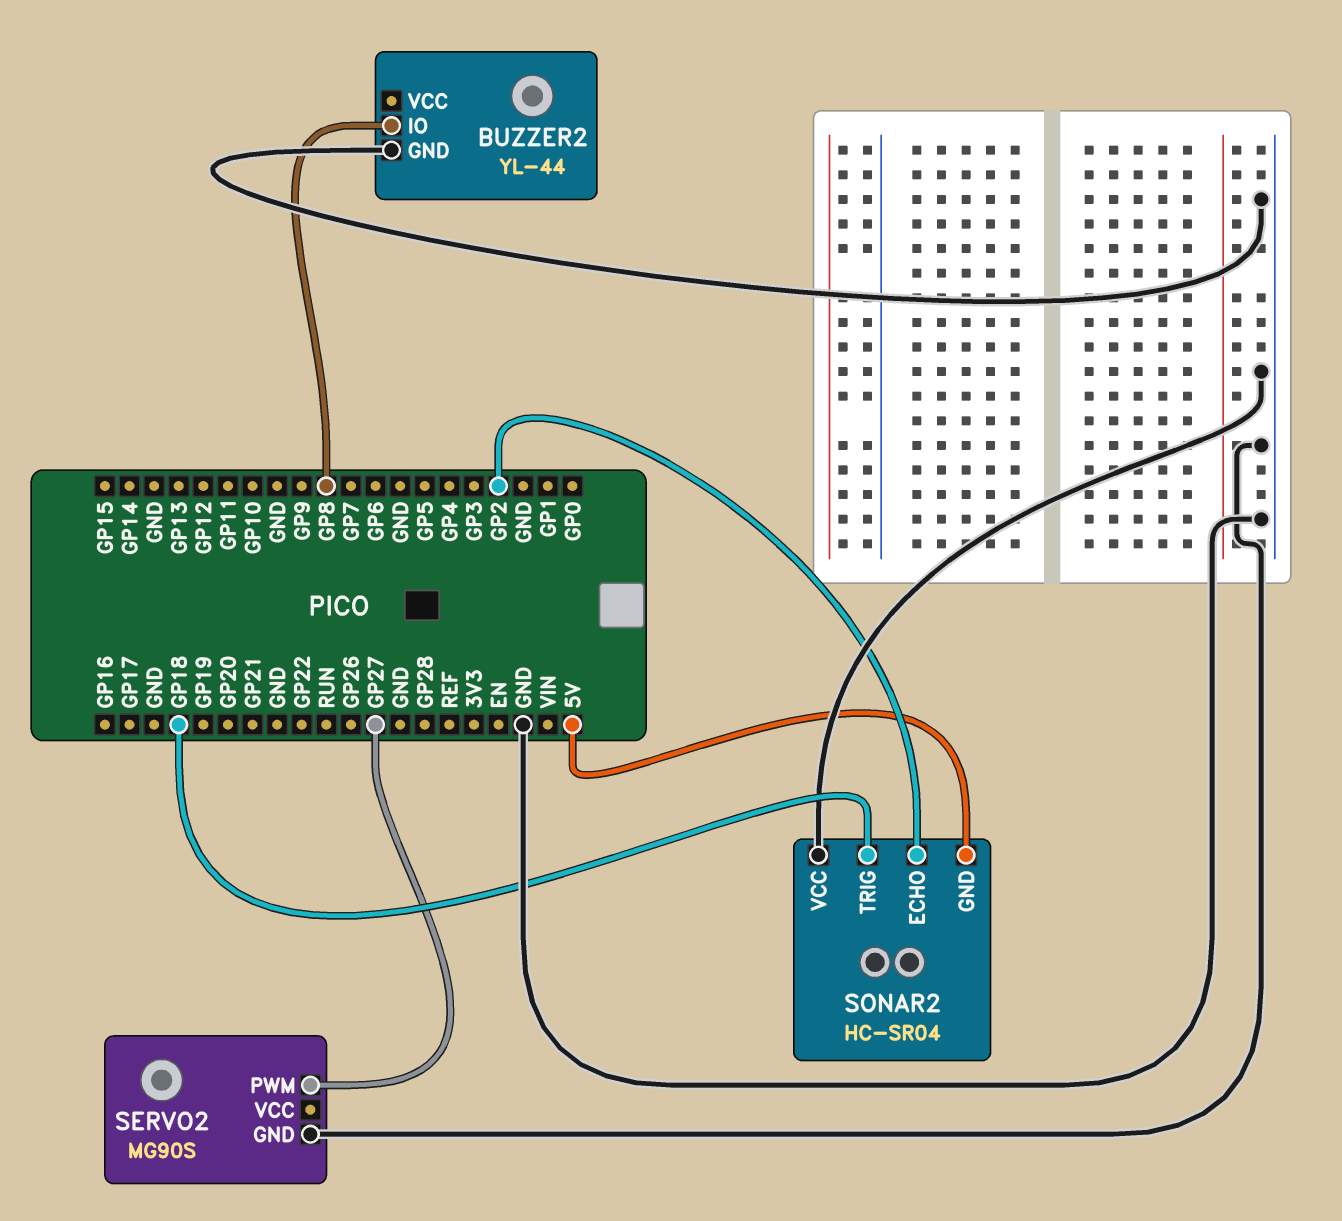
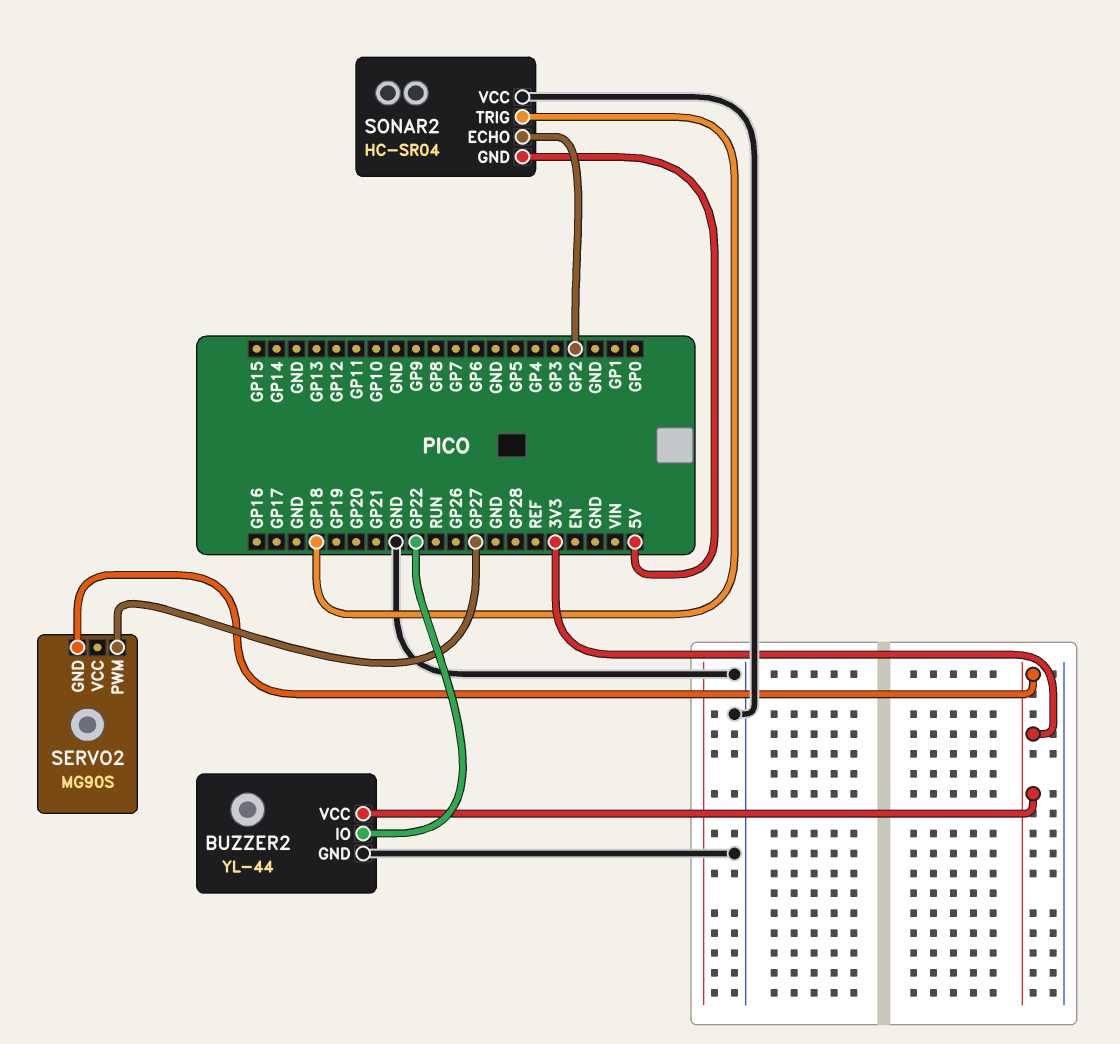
BUZZER2 pin IO: GP8 -> GP22
BUZZER2 pin VCC: none -> 3V3
SERVO2 pin GND: GND -> 3V3

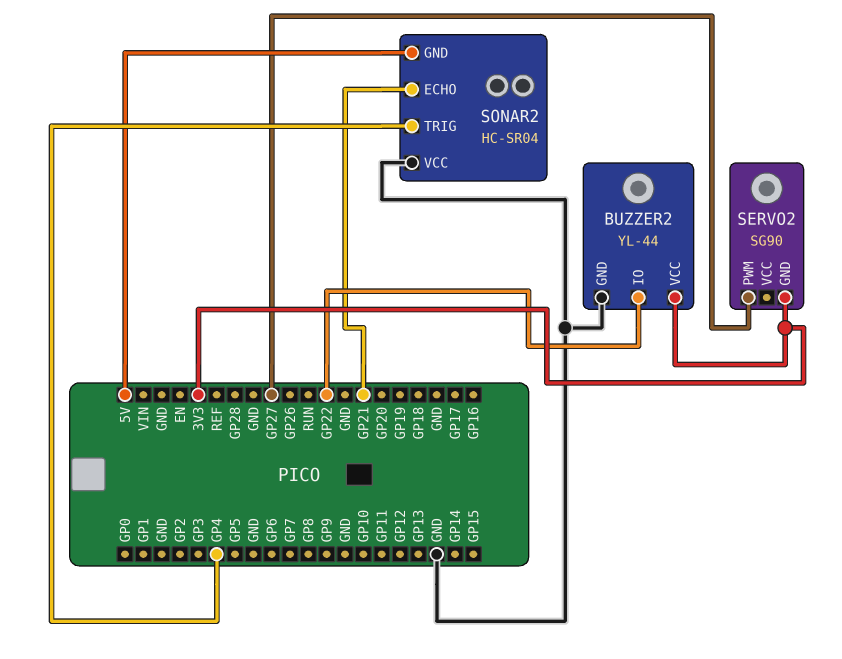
SERVO2: MG90S -> SG90
SONAR2 pin ECHO: GP2 -> GP21
SONAR2 pin TRIG: GP18 -> GP4

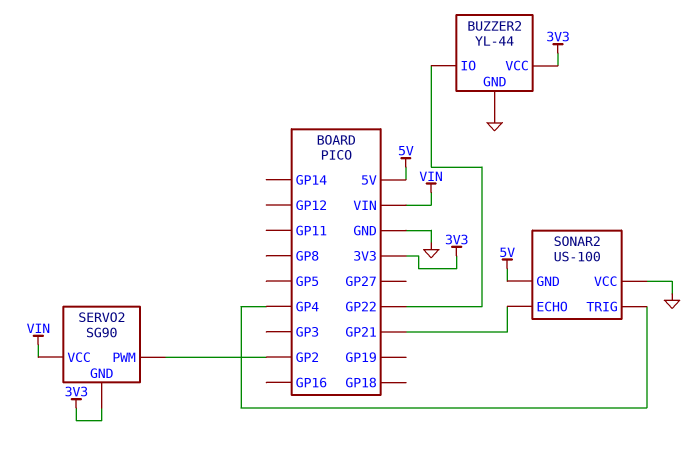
SERVO2 pin PWM: GP27 -> GP2
SERVO2 pin VCC: none -> VIN
SONAR2: HC-SR04 -> US-100

